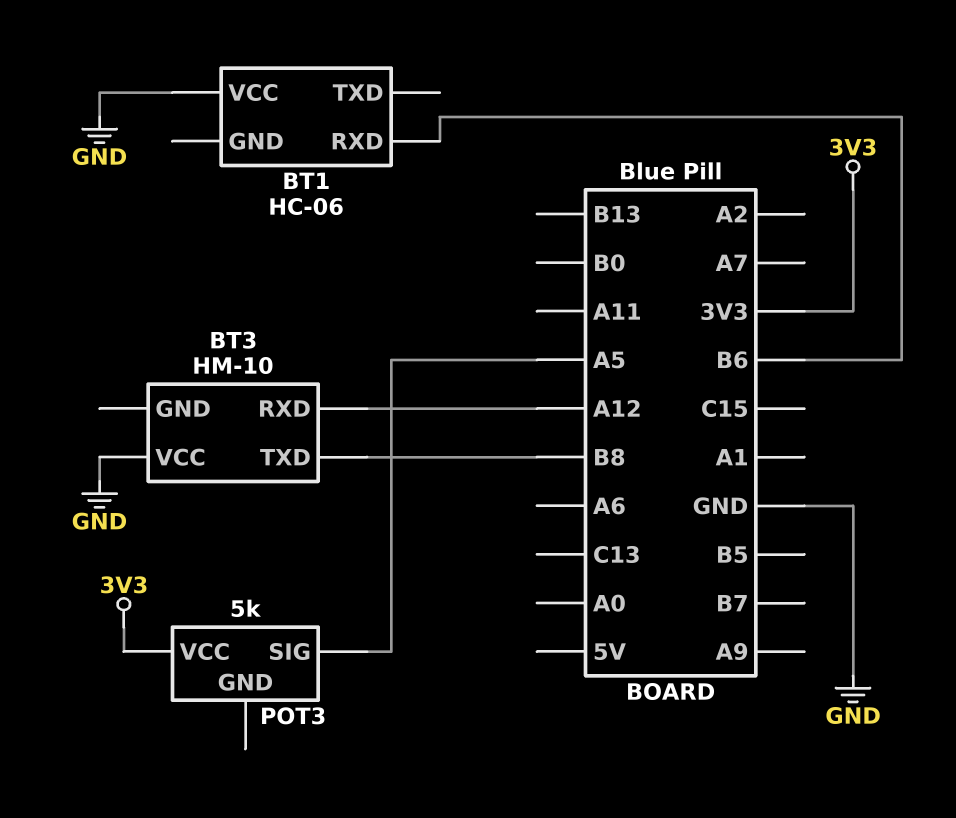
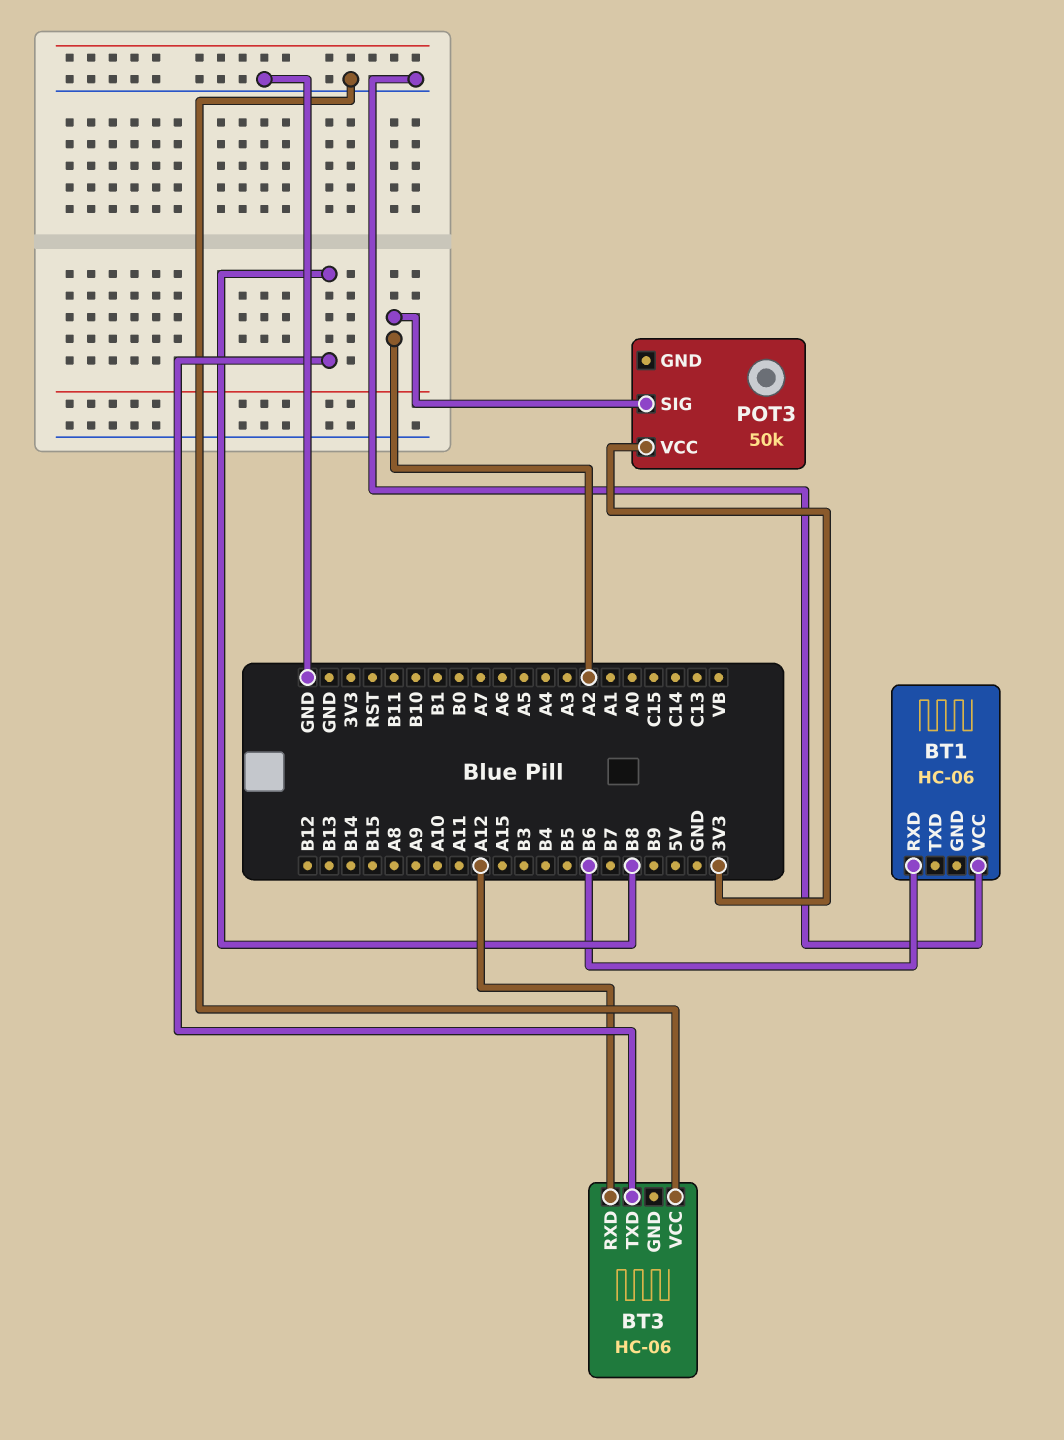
BT3: HM-10 -> HC-06
POT3: 5k -> 50k
POT3 pin SIG: A5 -> A2

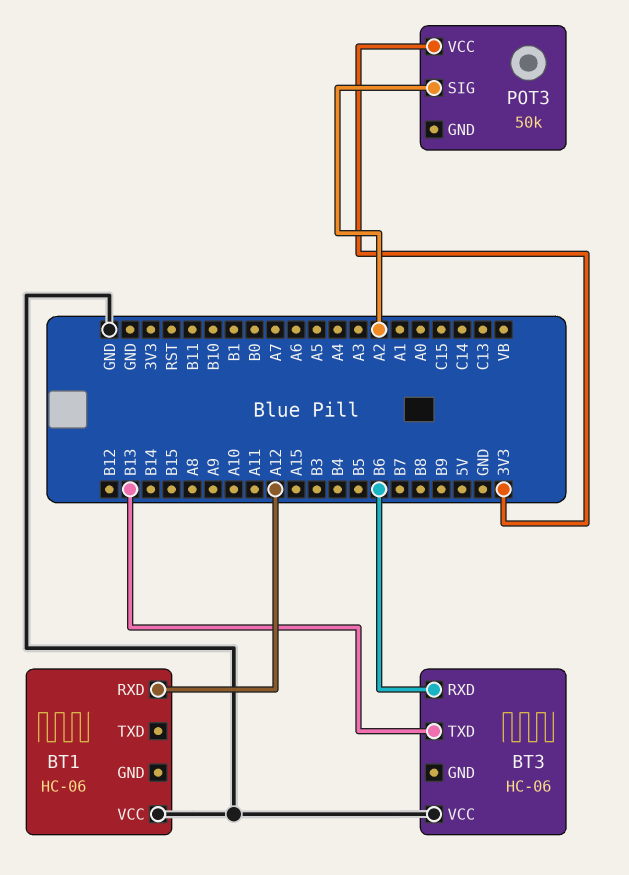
BT1 pin RXD: B6 -> A12
BT3 pin RXD: A12 -> B6
BT3 pin TXD: B8 -> B13

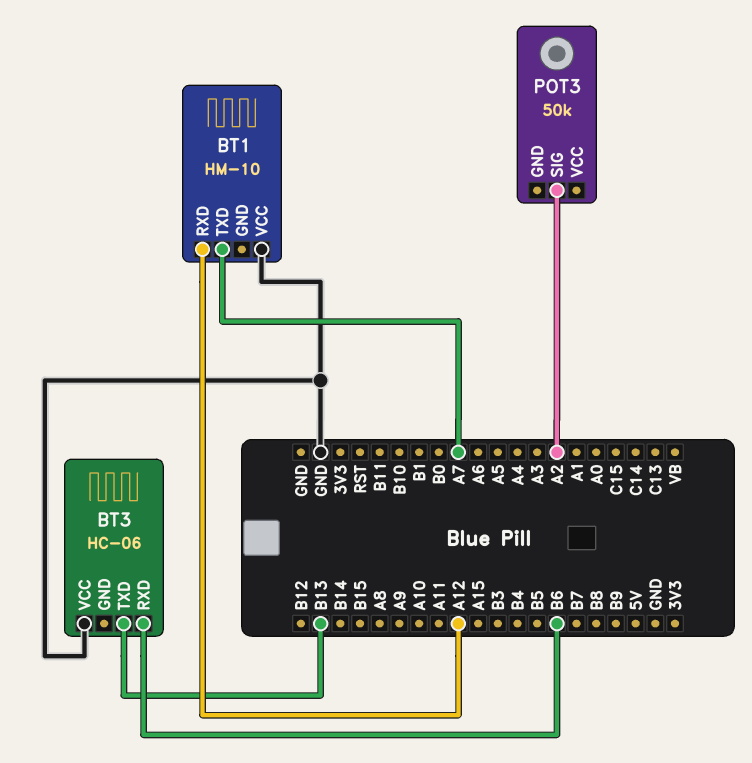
BT1: HC-06 -> HM-10
BT1 pin TXD: none -> A7
POT3 pin VCC: 3V3 -> none

